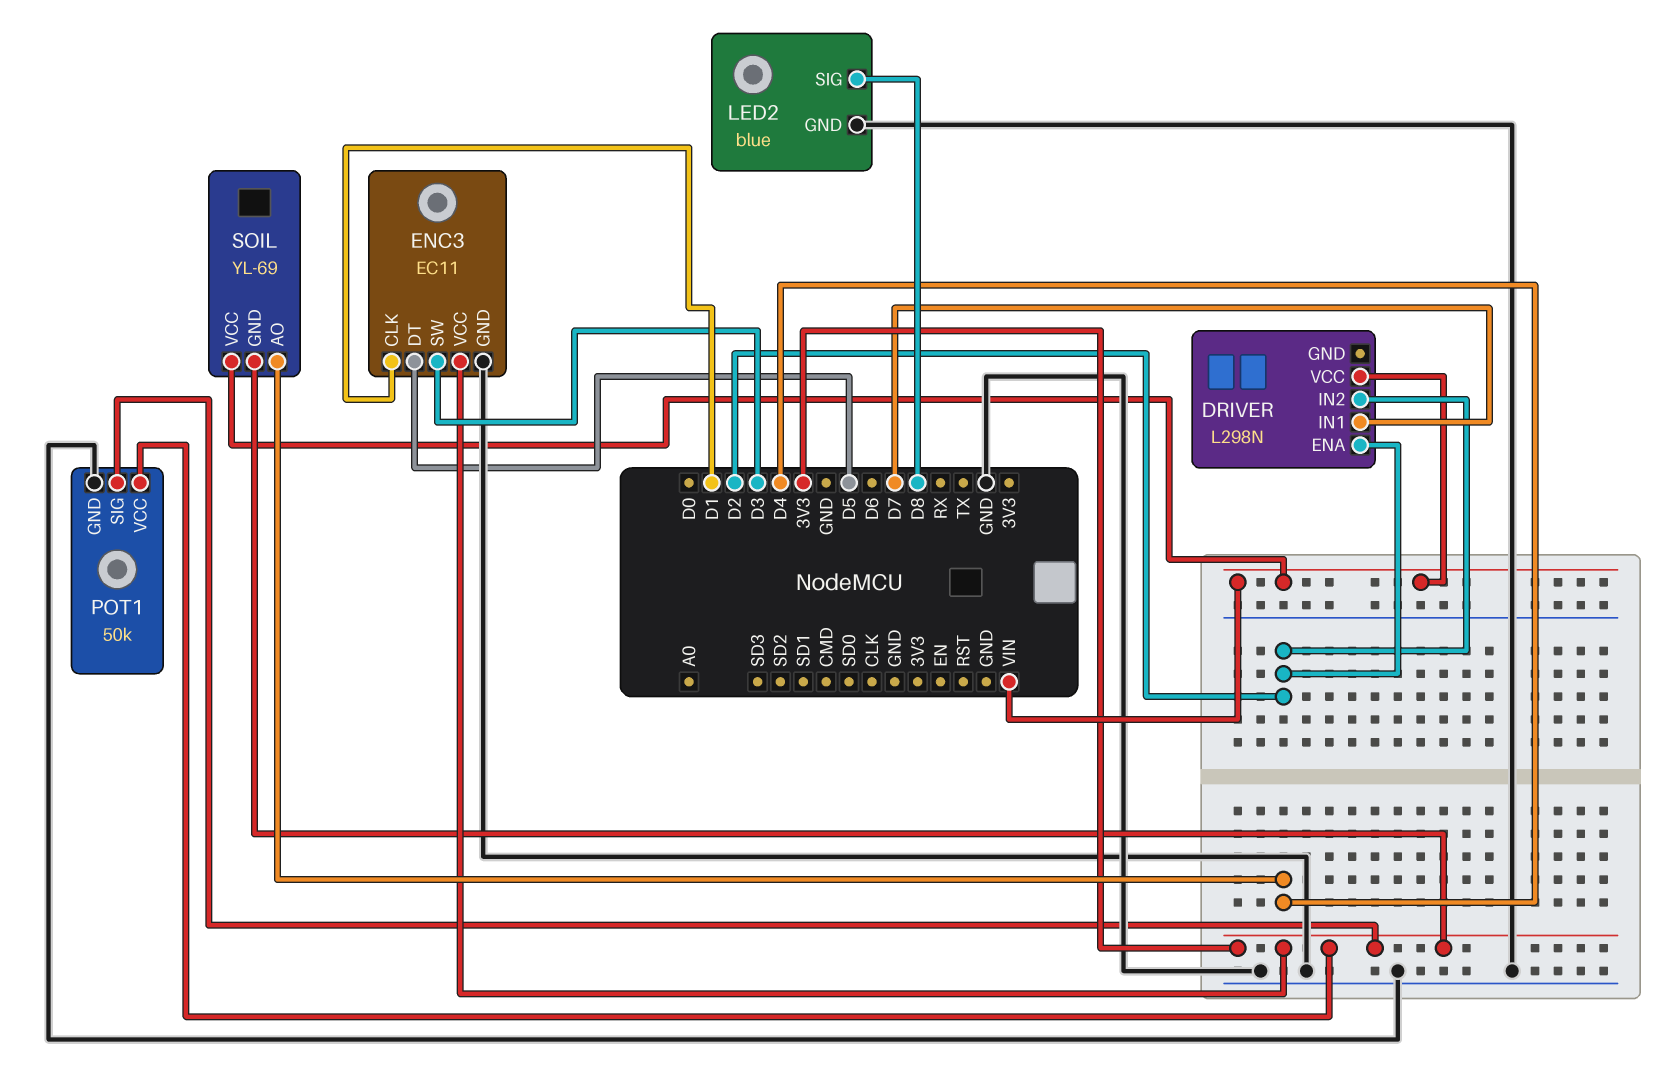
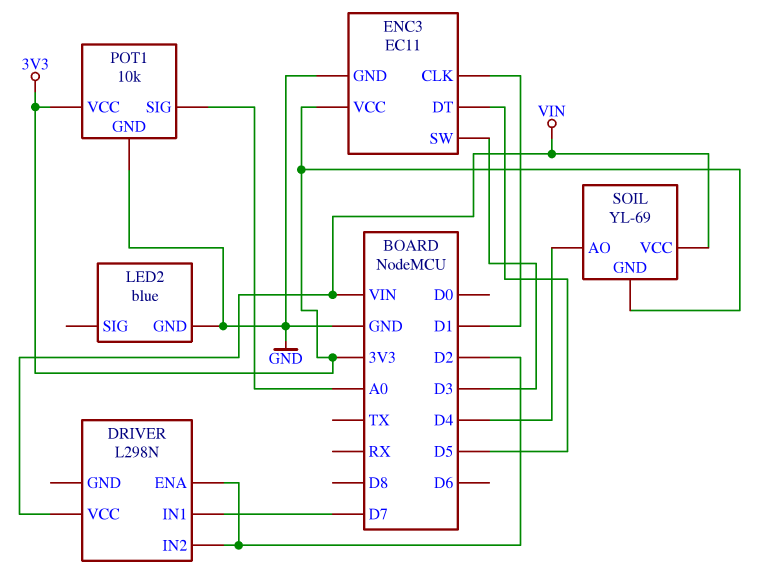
LED2 pin SIG: D8 -> none
POT1: 50k -> 10k
POT1 pin SIG: 3V3 -> A0

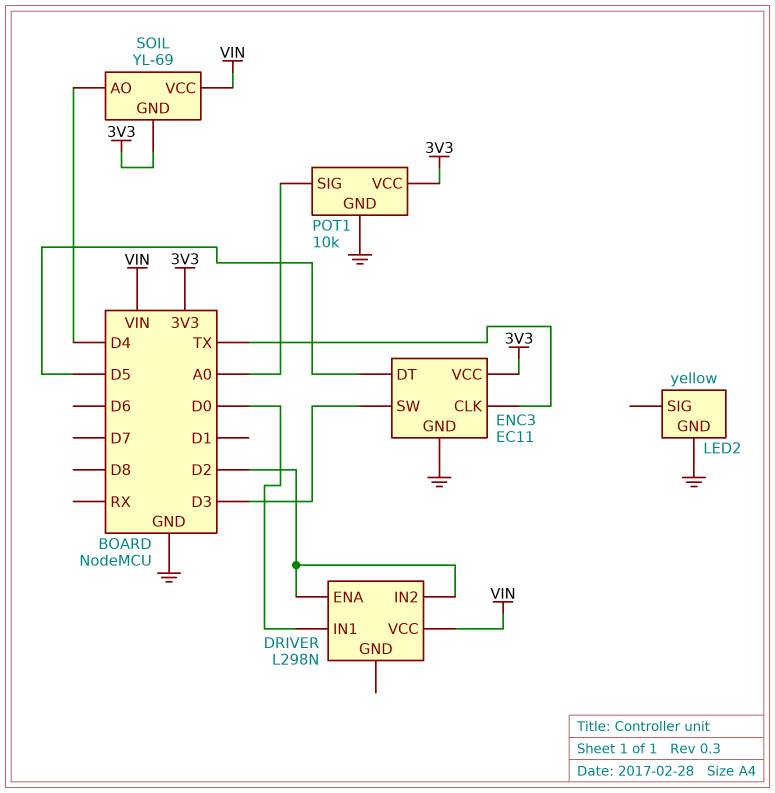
DRIVER pin IN1: D7 -> D0
ENC3 pin CLK: D1 -> TX
LED2: blue -> yellow

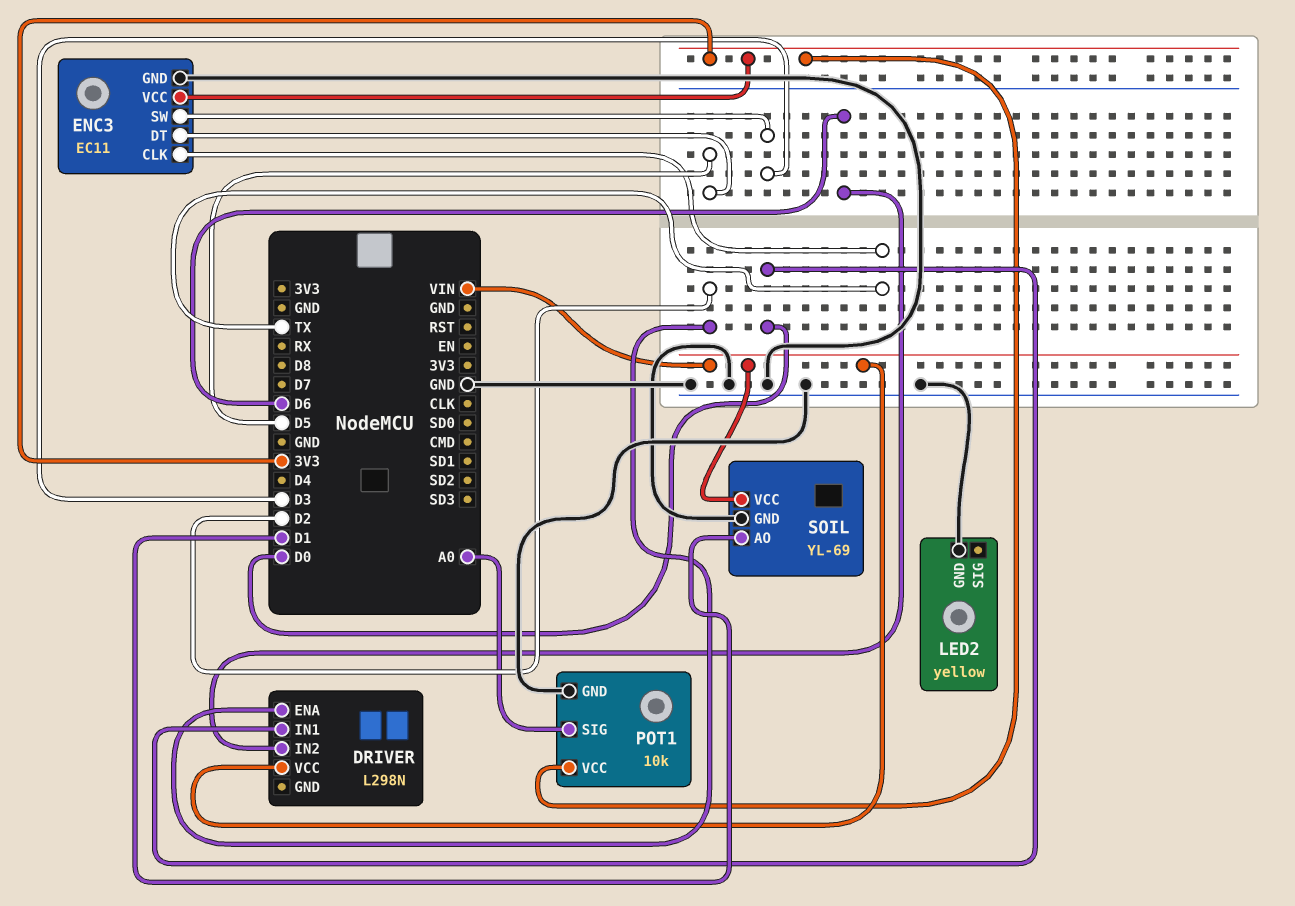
DRIVER pin IN2: D2 -> D6
SOIL pin AO: D4 -> D1
SOIL pin GND: 3V3 -> GND

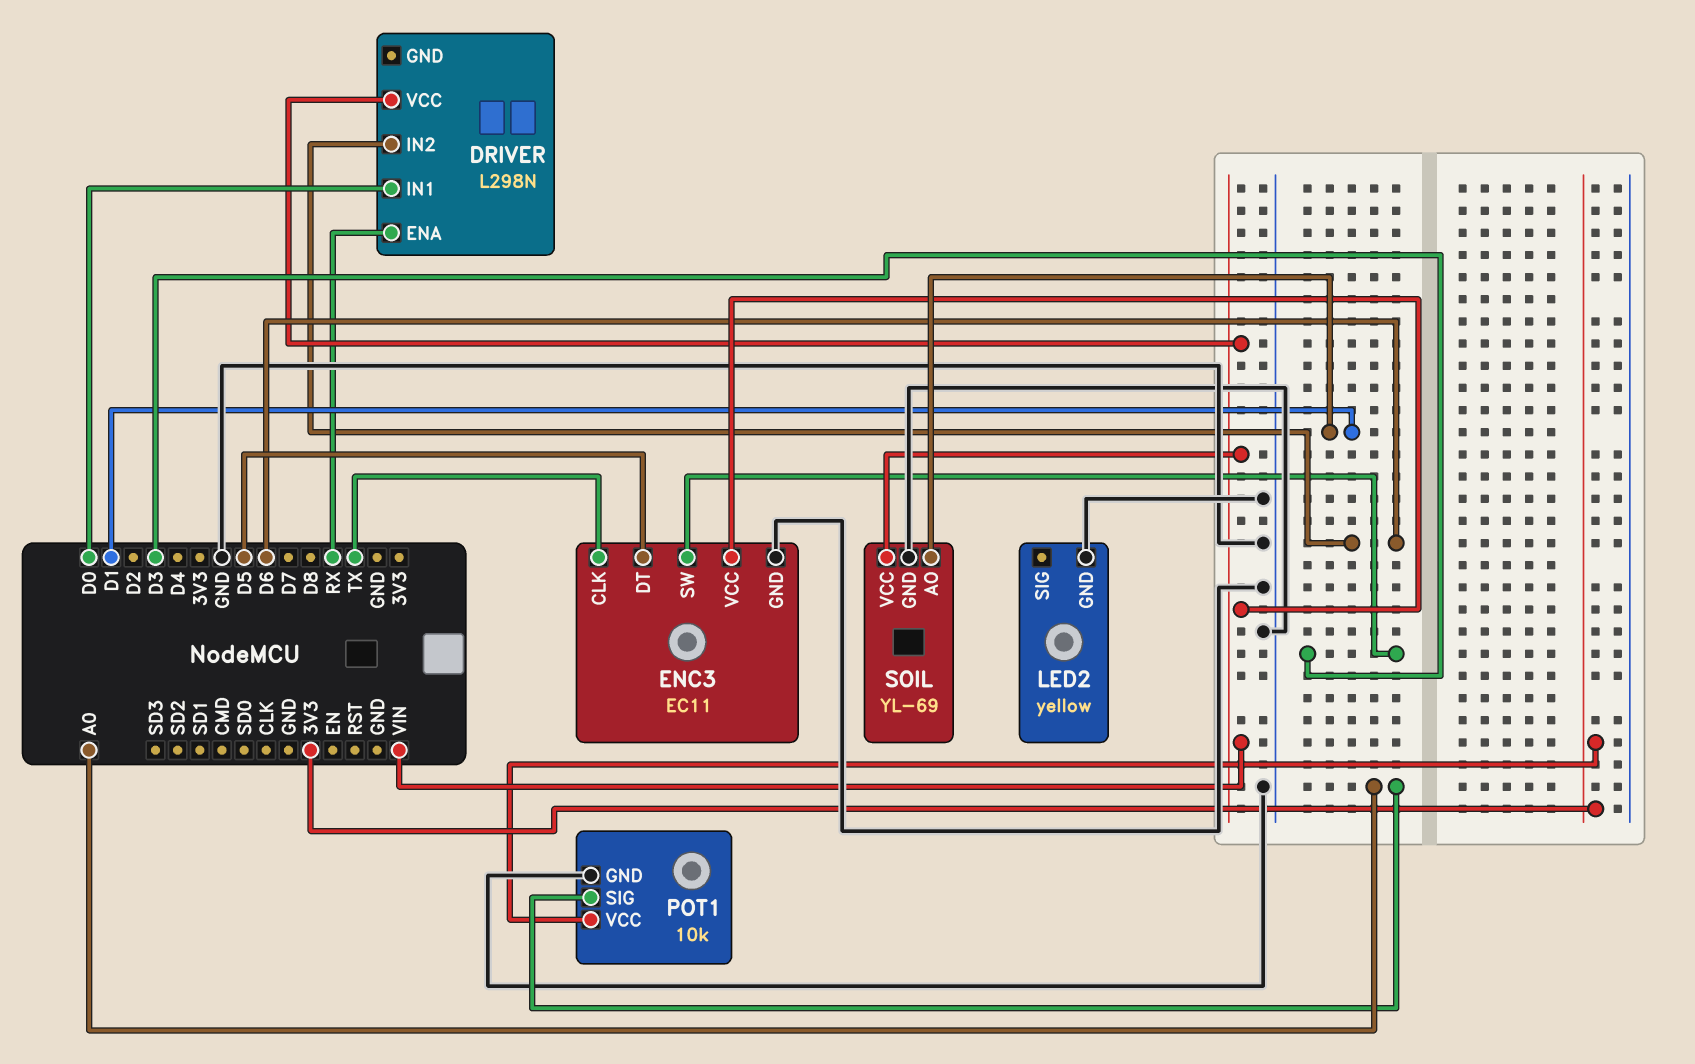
DRIVER pin ENA: D2 -> RX
ENC3 pin VCC: 3V3 -> VIN

